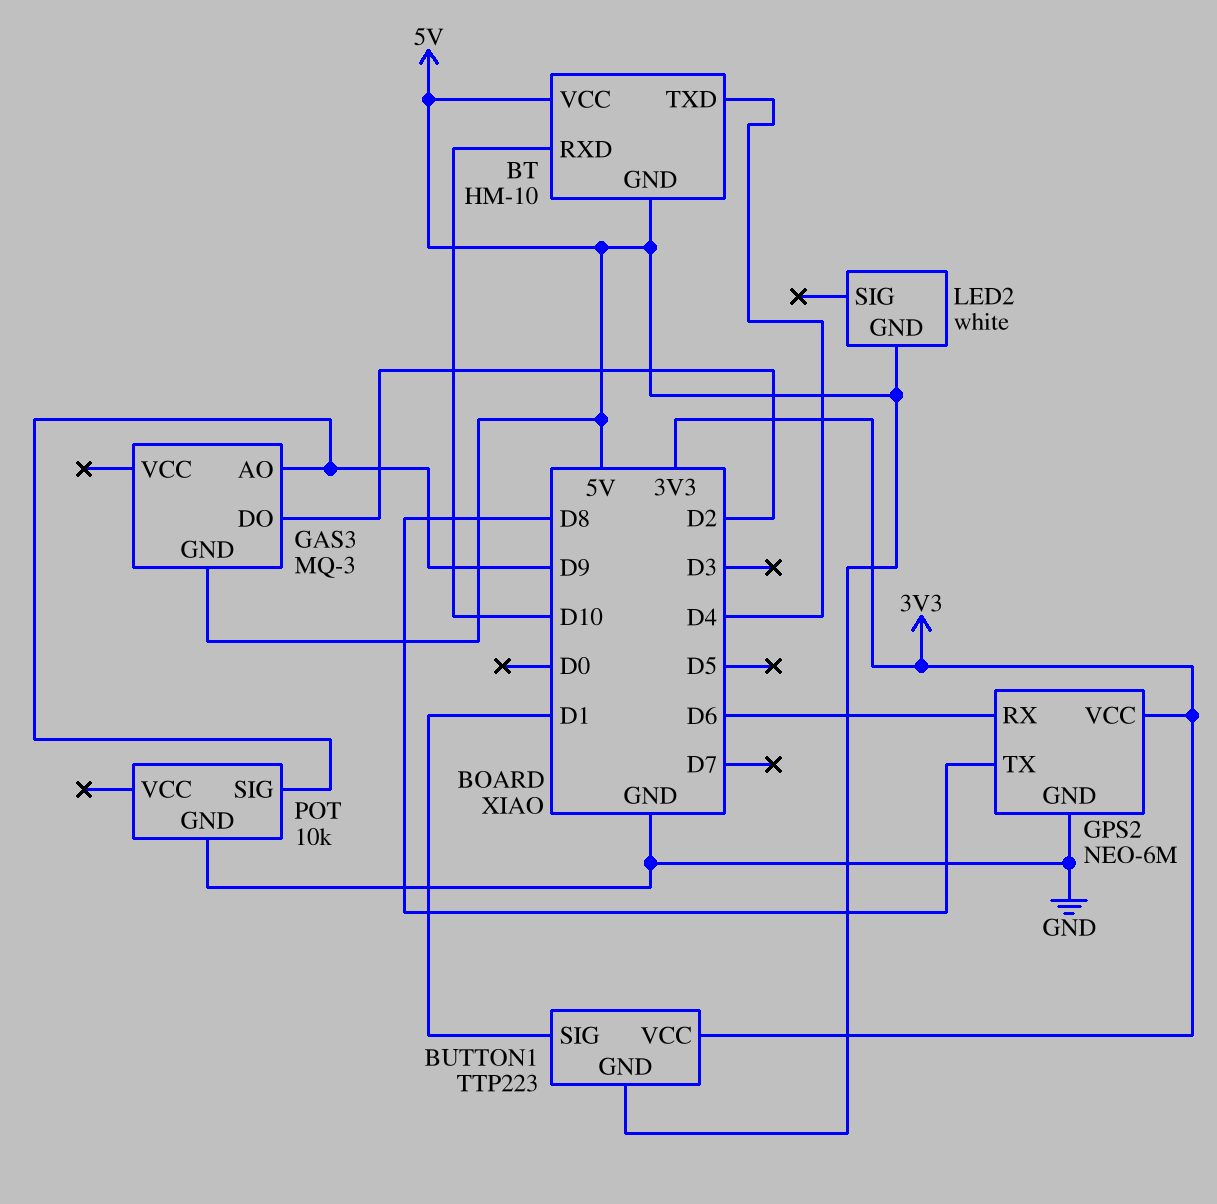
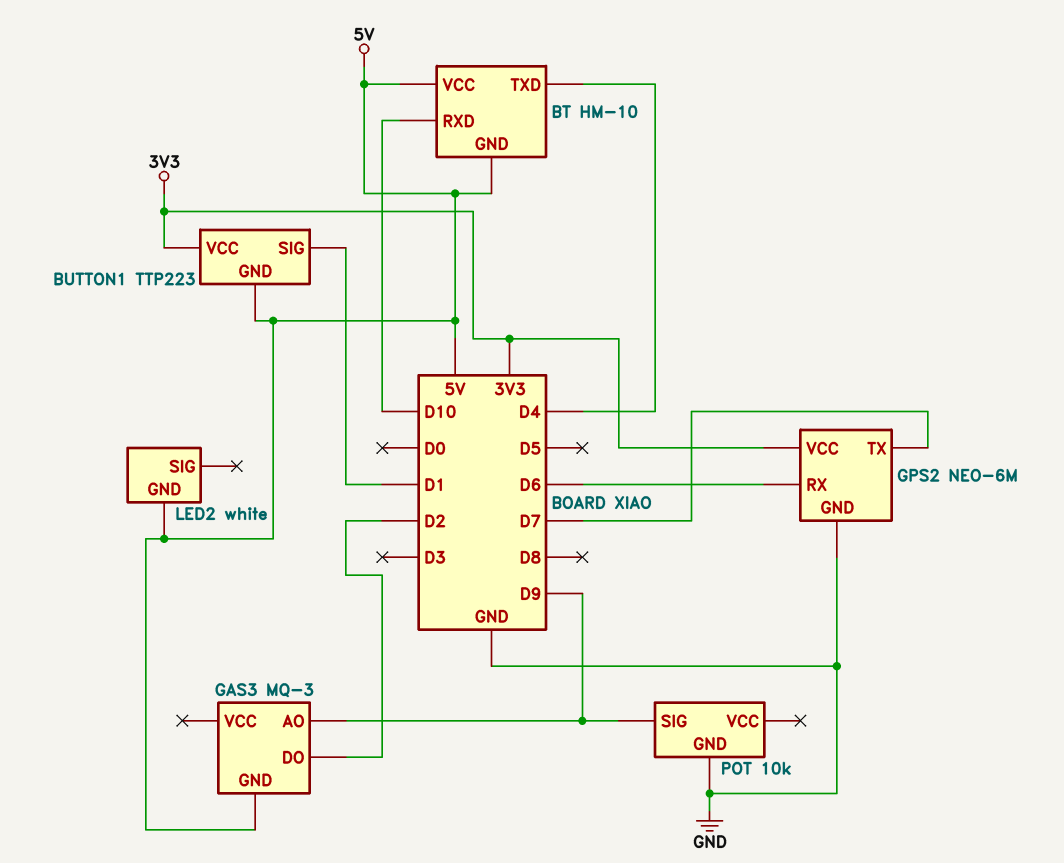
GPS2 pin TX: D8 -> D7

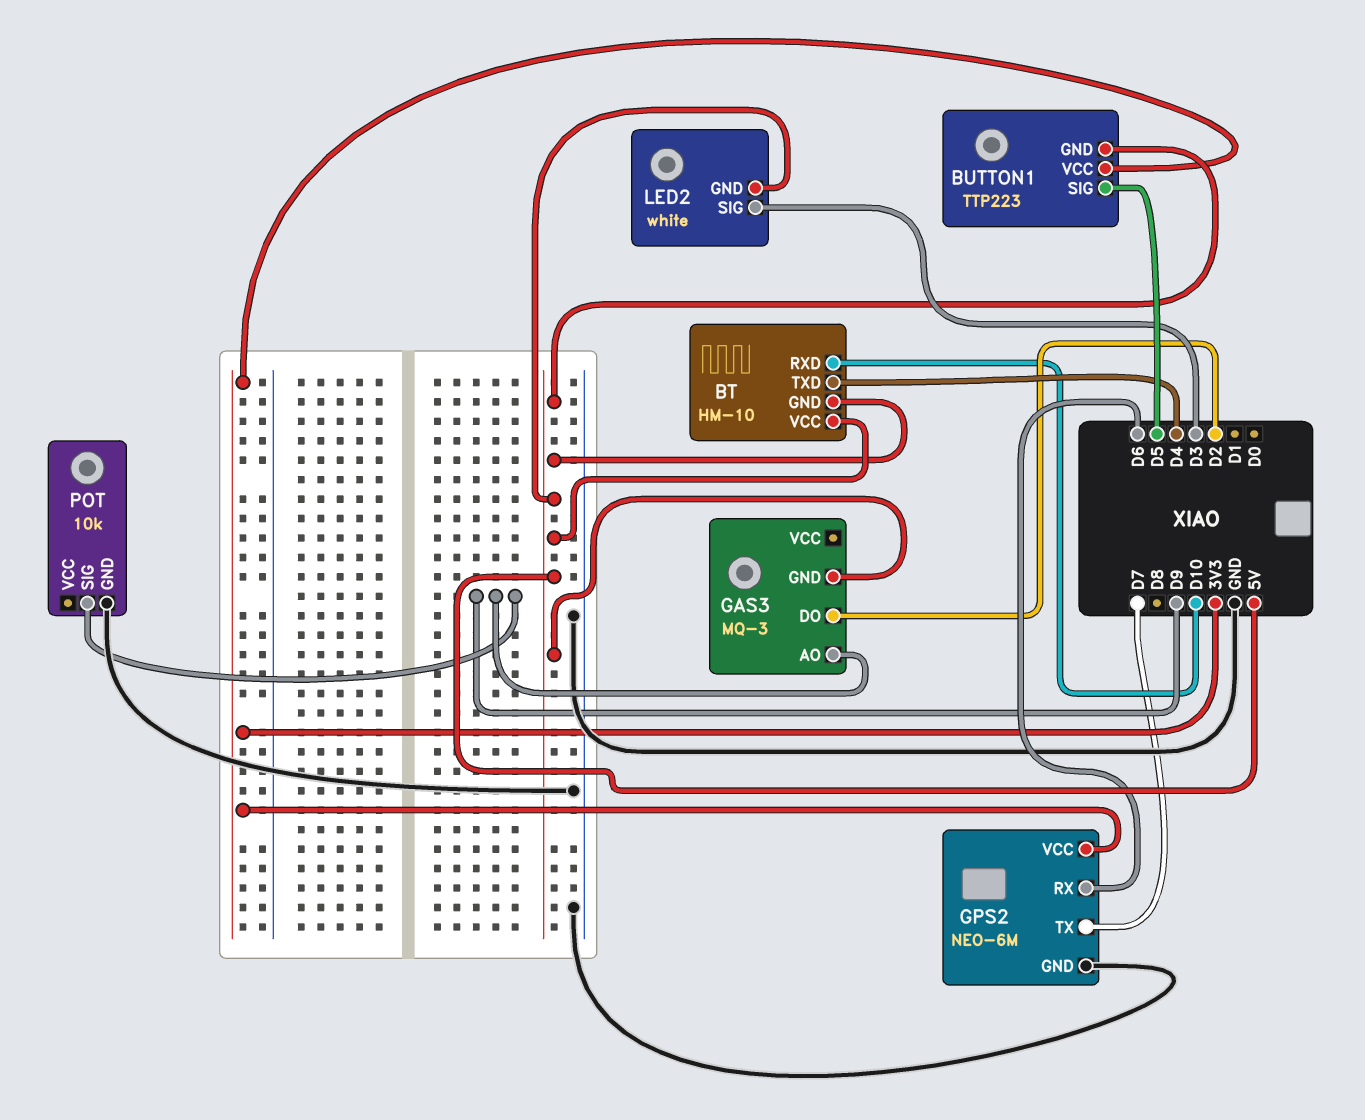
BUTTON1 pin SIG: D1 -> D5
LED2 pin SIG: none -> D3

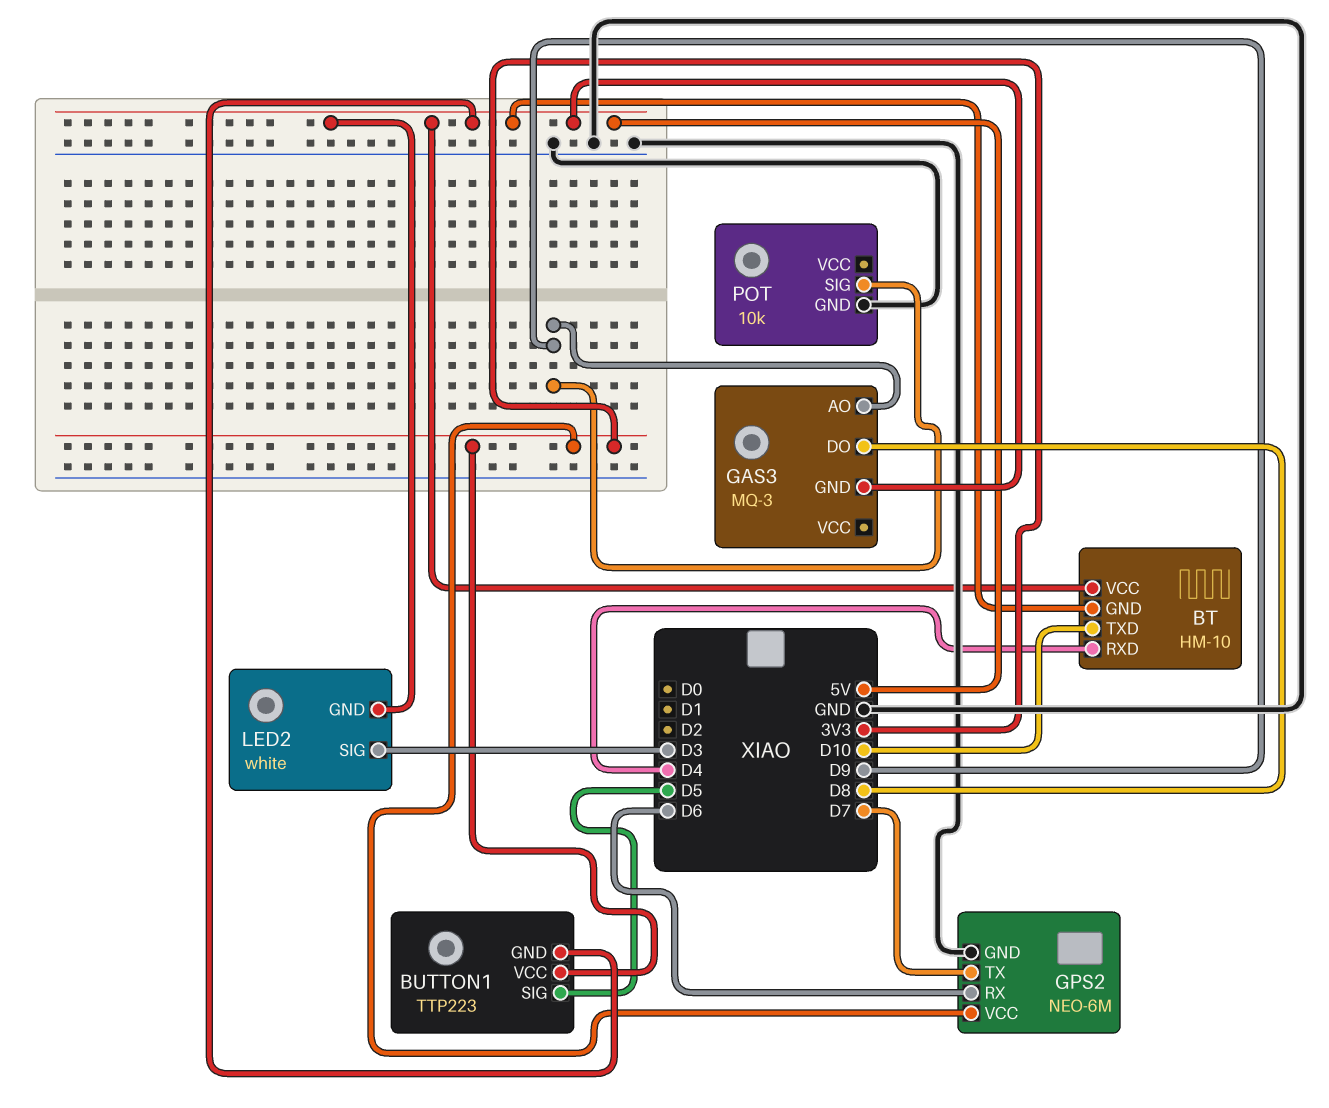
BT pin RXD: D10 -> D4
BT pin TXD: D4 -> D10
GAS3 pin DO: D2 -> D8

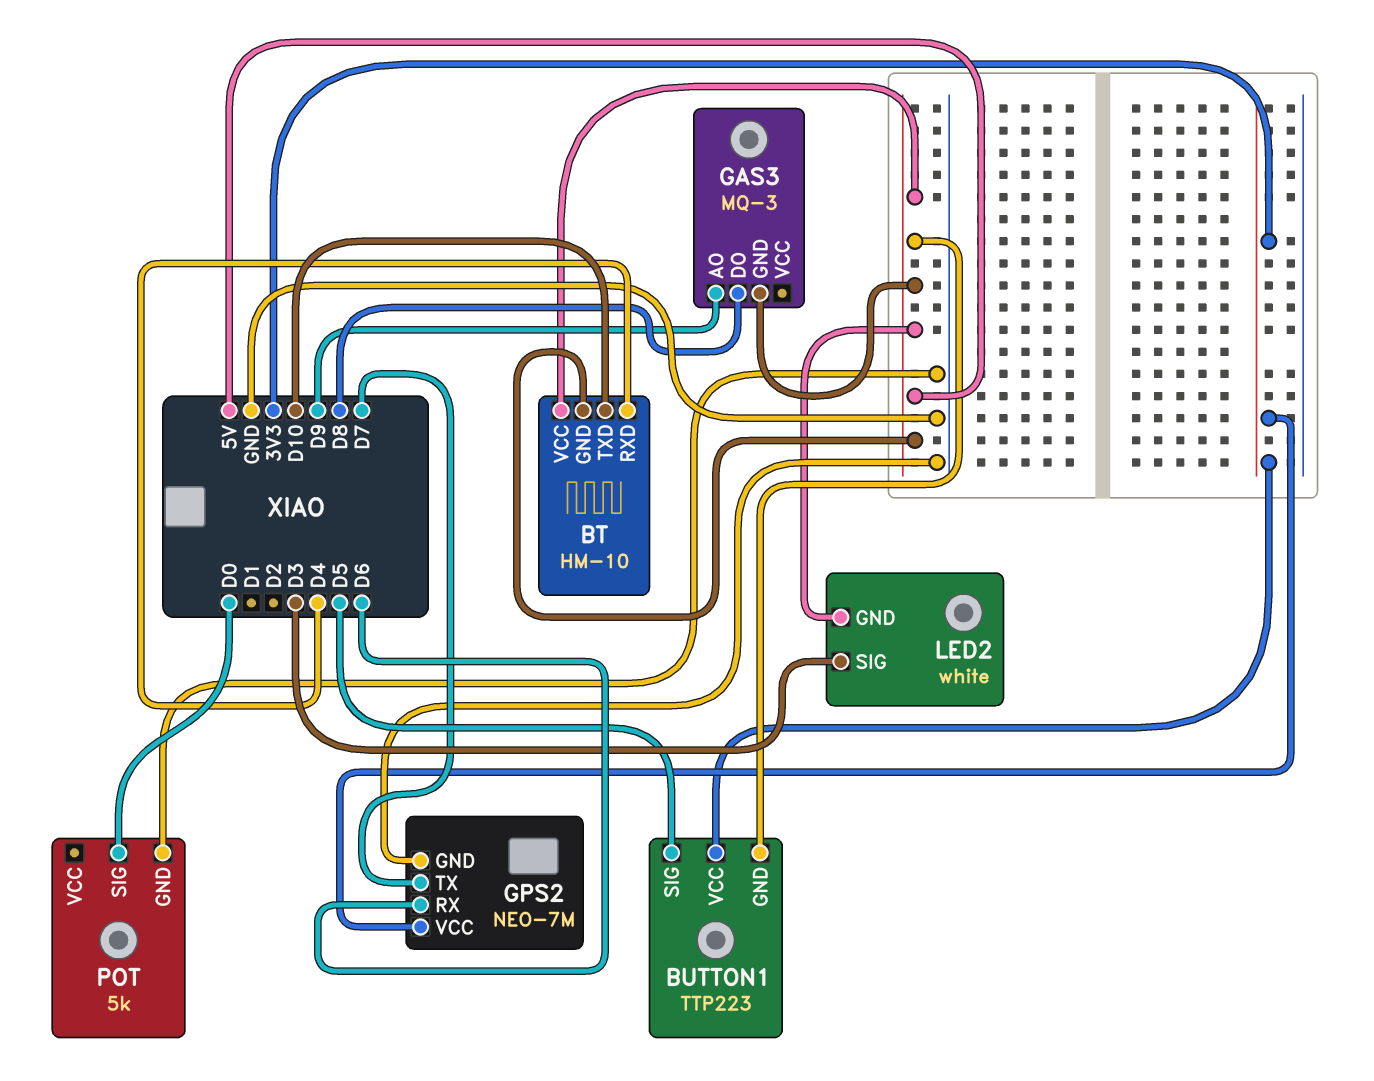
GPS2: NEO-6M -> NEO-7M
POT: 10k -> 5k
POT pin SIG: D9 -> D0

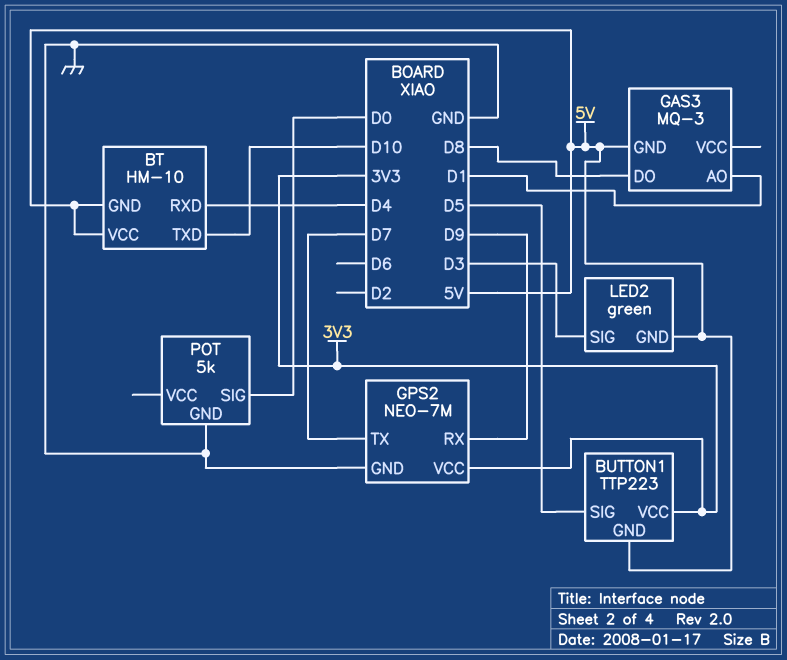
GAS3 pin AO: D9 -> D1
GPS2 pin RX: D6 -> D9
LED2: white -> green

